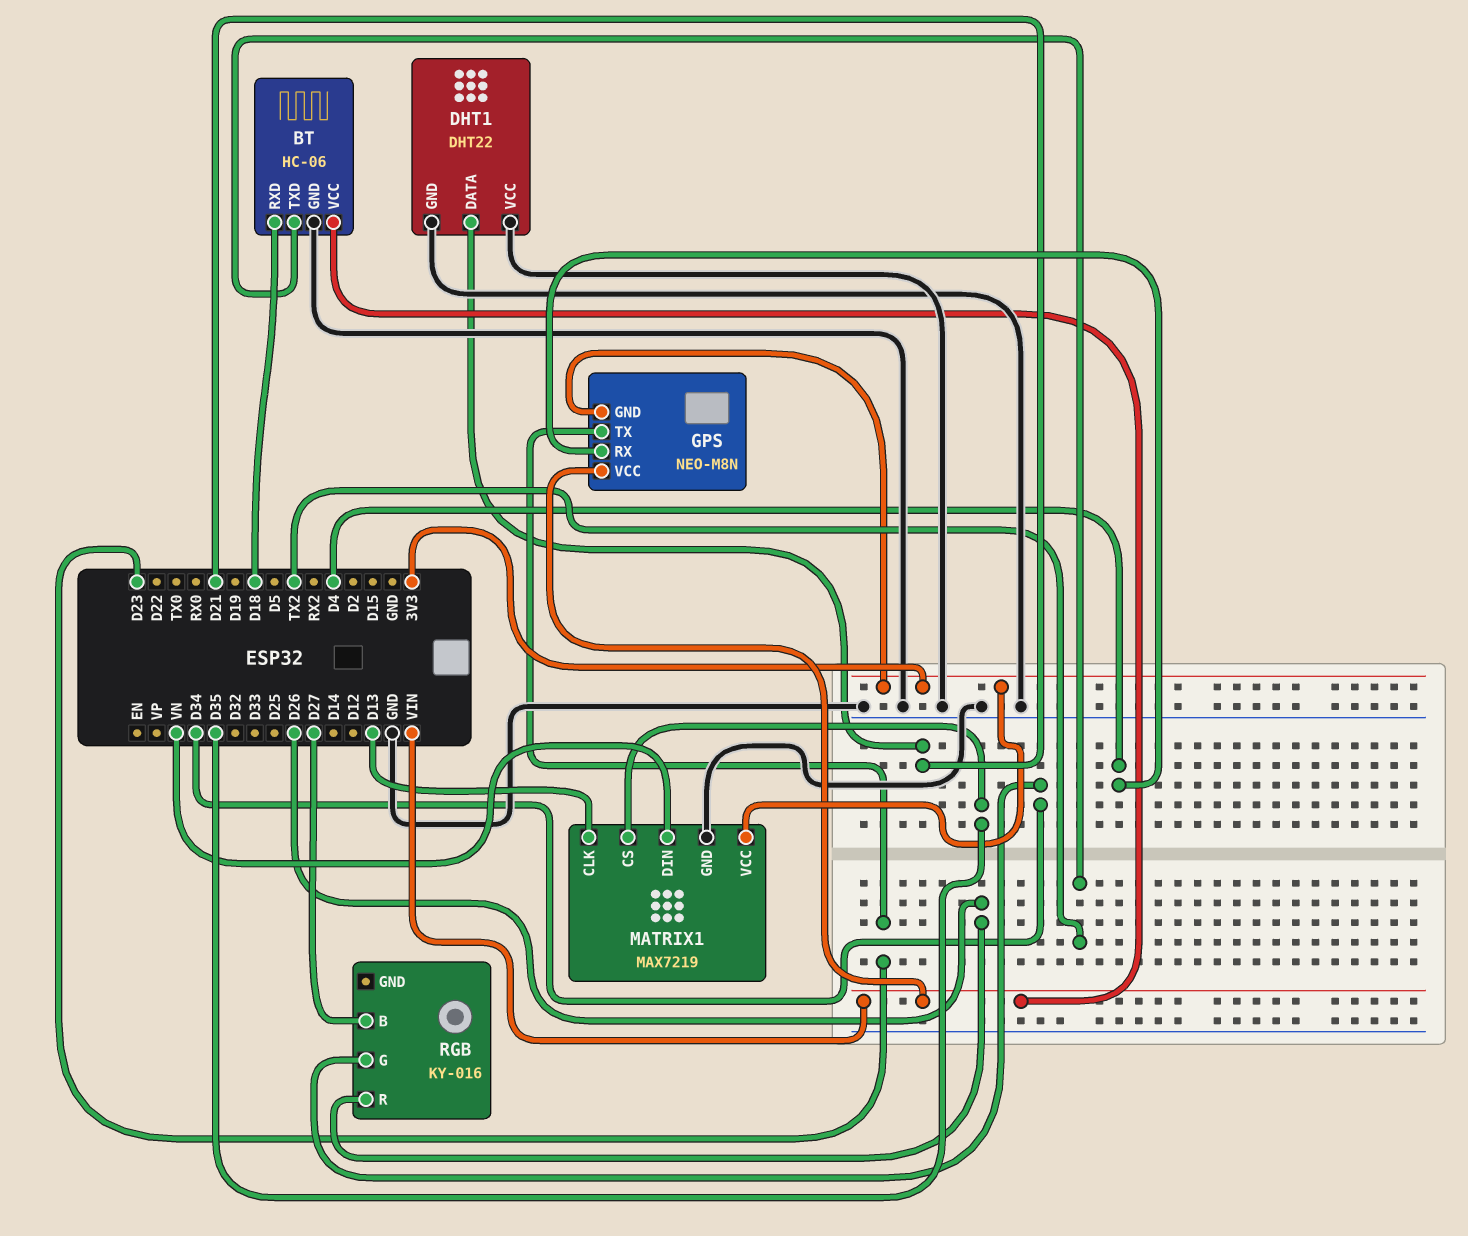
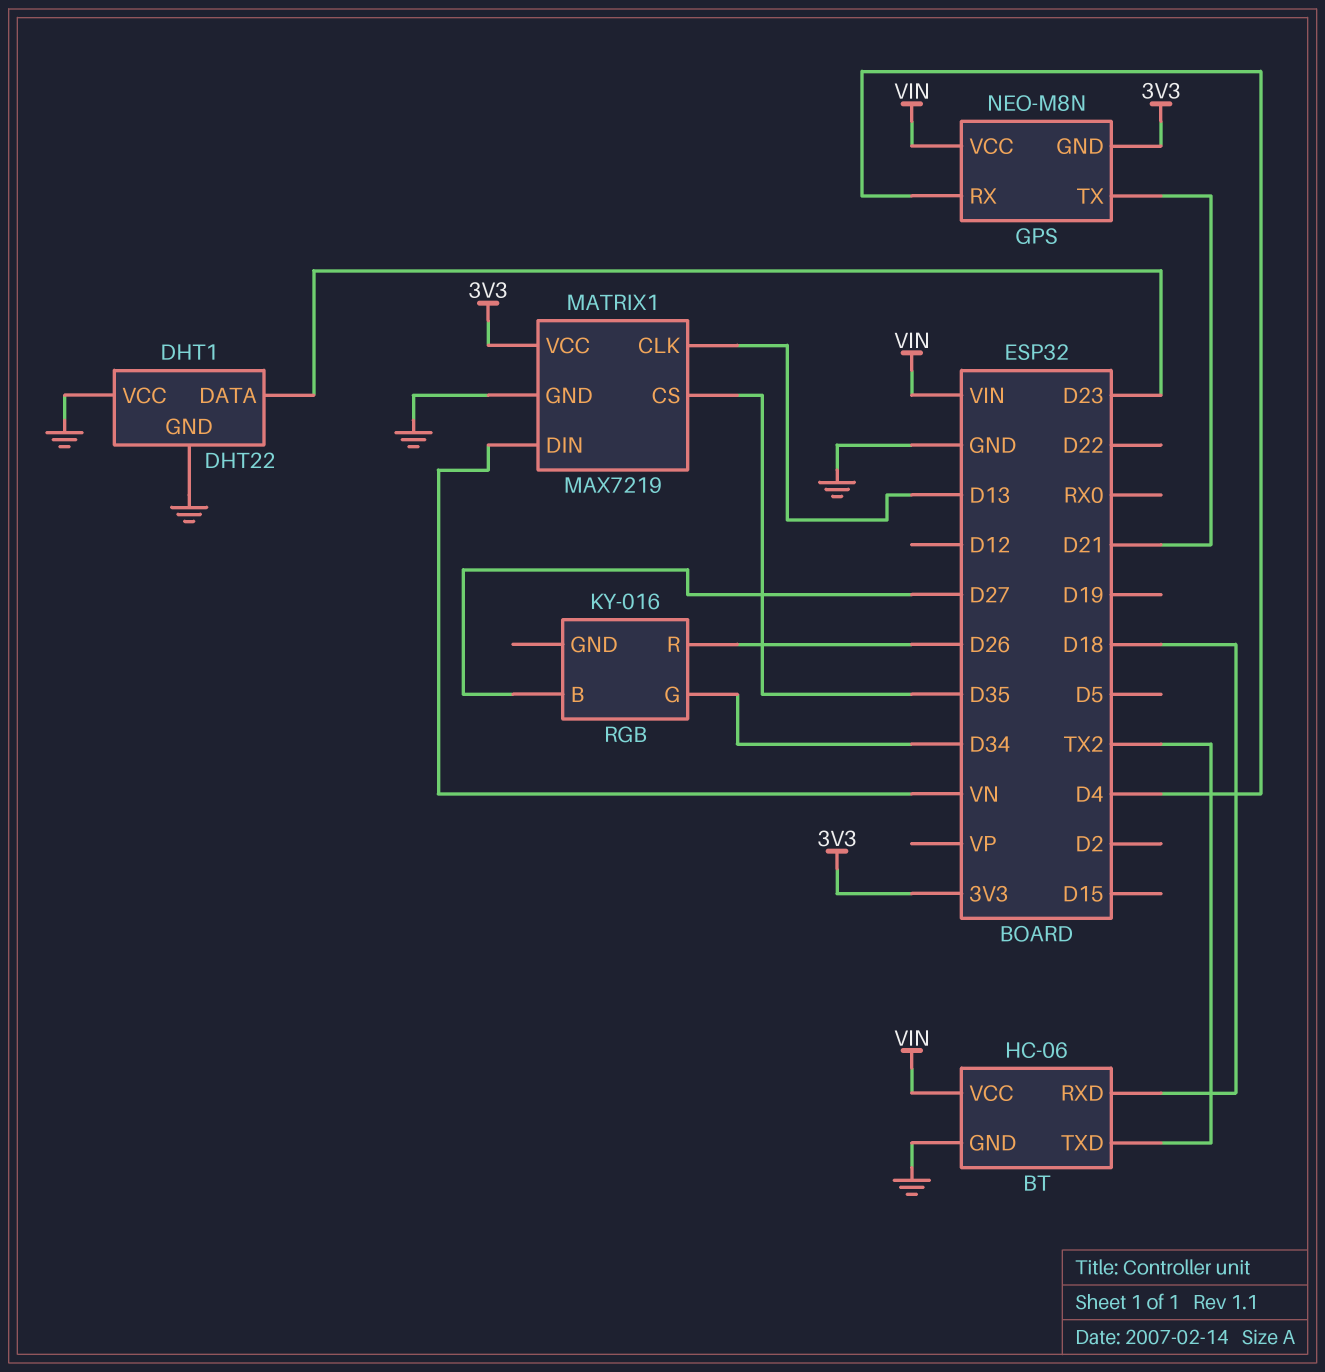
DHT1 pin DATA: D21 -> D23
GPS pin TX: D23 -> D21

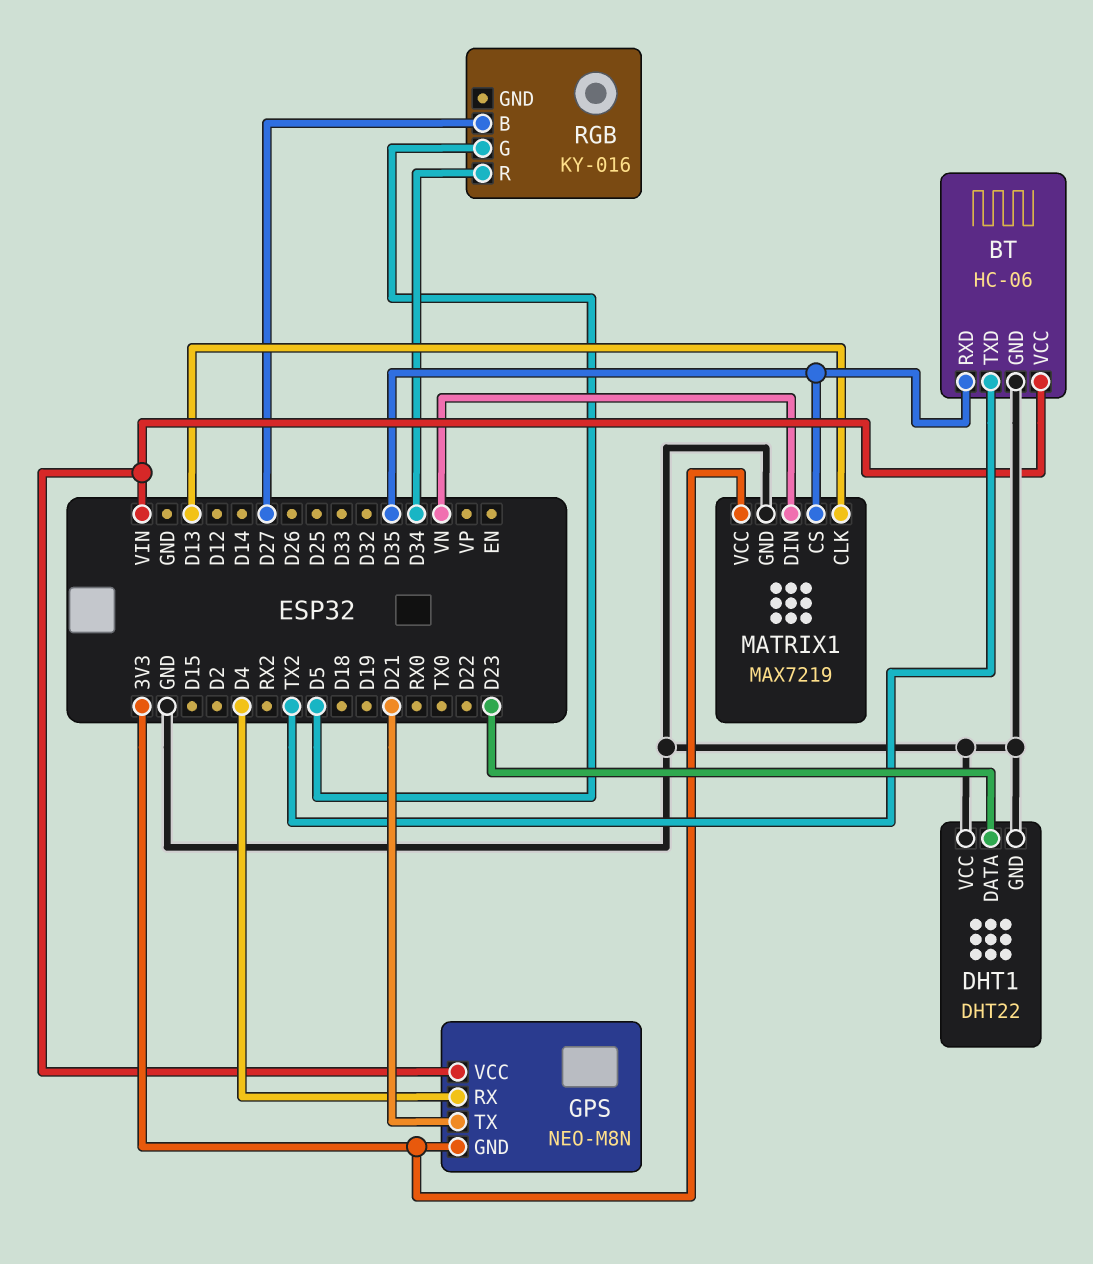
BT pin RXD: D18 -> D35
RGB pin G: D34 -> D5
RGB pin R: D26 -> D34

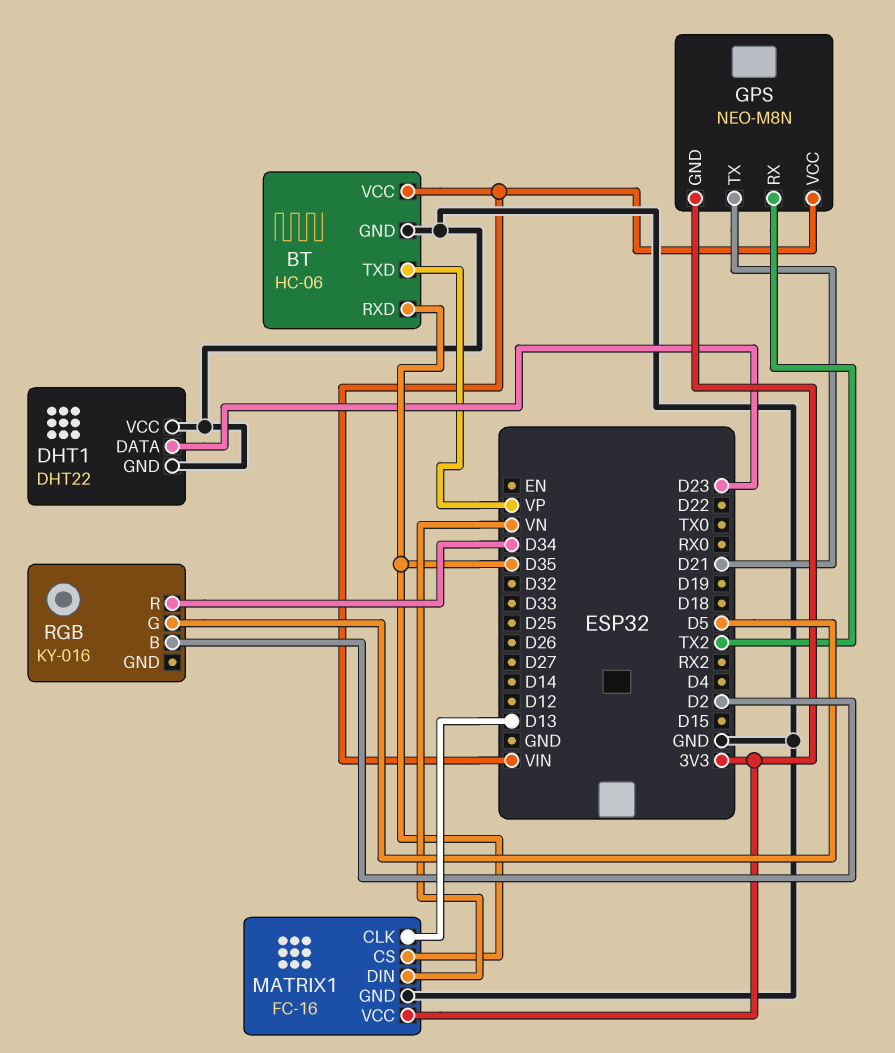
BT pin TXD: TX2 -> VP
GPS pin RX: D4 -> TX2
MATRIX1: MAX7219 -> FC-16
RGB pin B: D27 -> D2

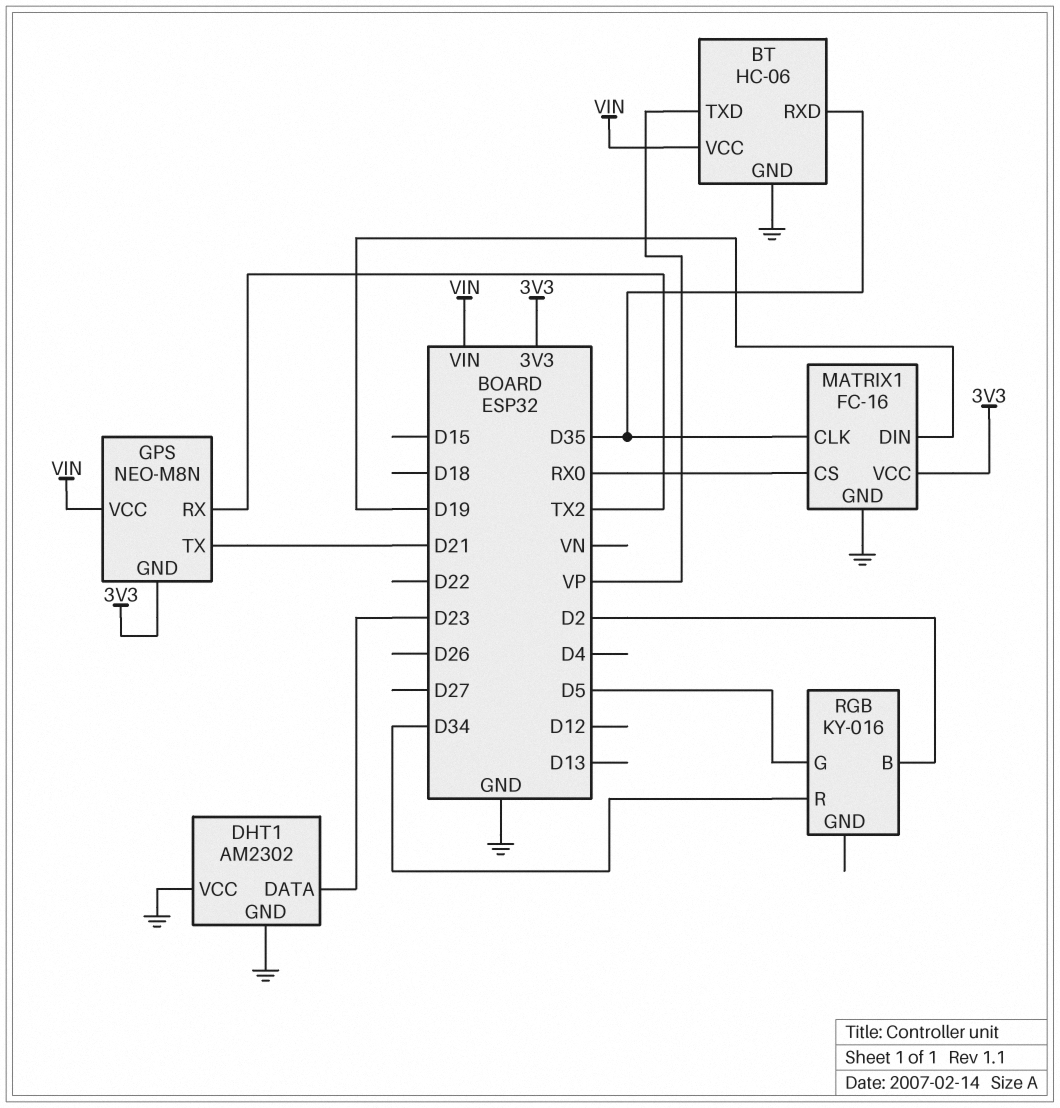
DHT1: DHT22 -> AM2302
MATRIX1 pin CLK: D13 -> D35
MATRIX1 pin CS: D35 -> RX0
MATRIX1 pin DIN: VN -> D19

